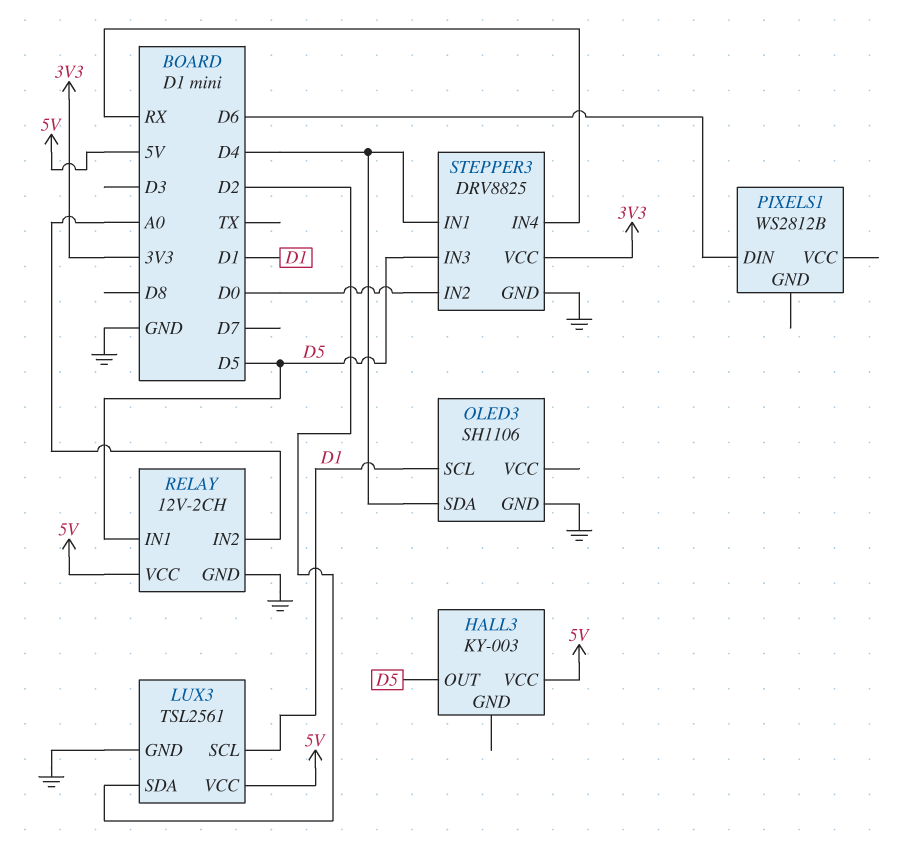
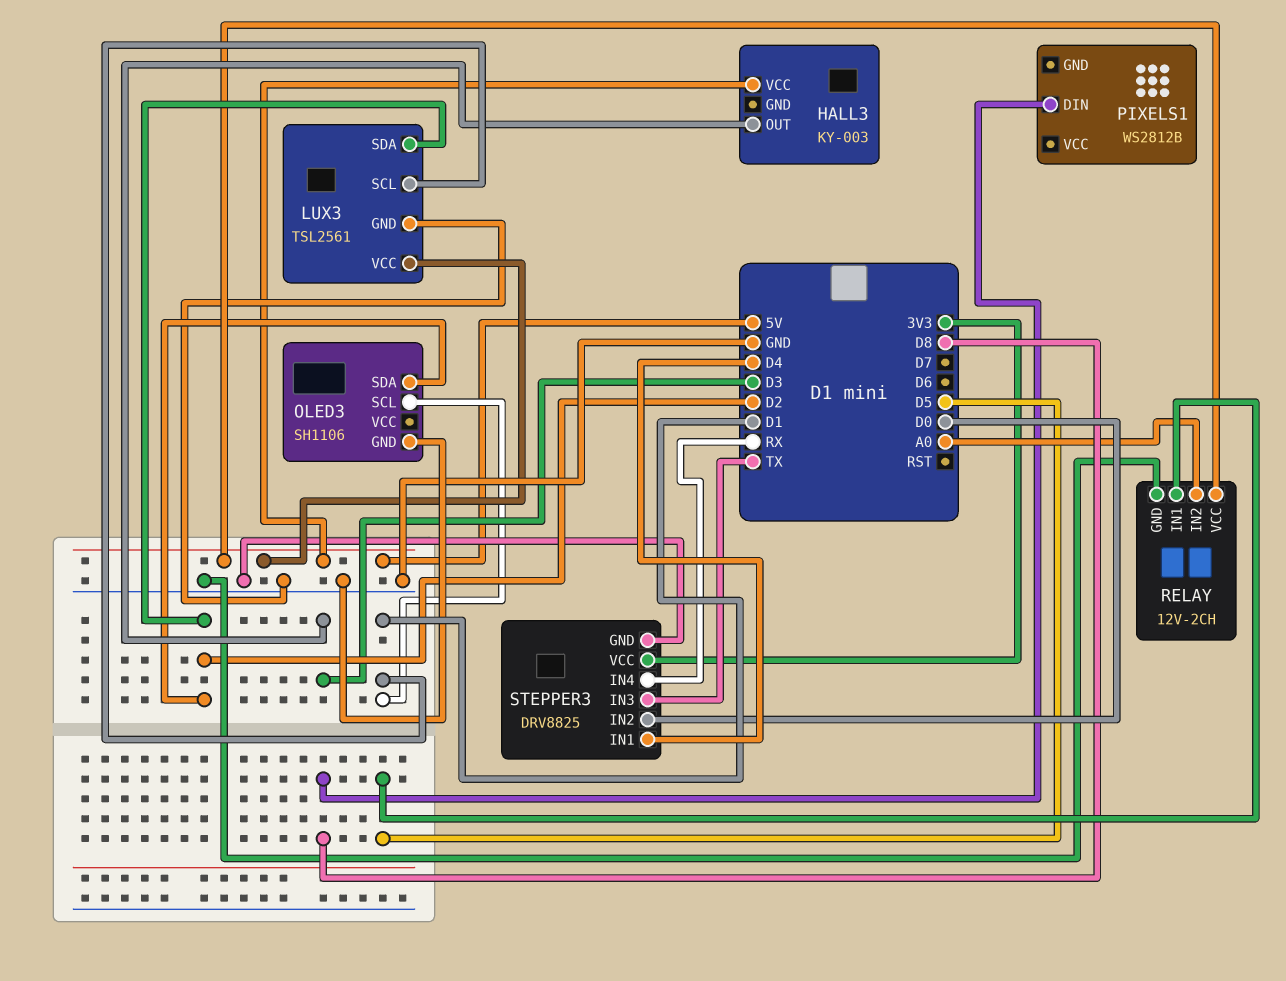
HALL3 pin OUT: D5 -> D3
OLED3 pin SDA: D4 -> D2
PIXELS1 pin DIN: D6 -> D8
STEPPER3 pin IN3: D5 -> TX

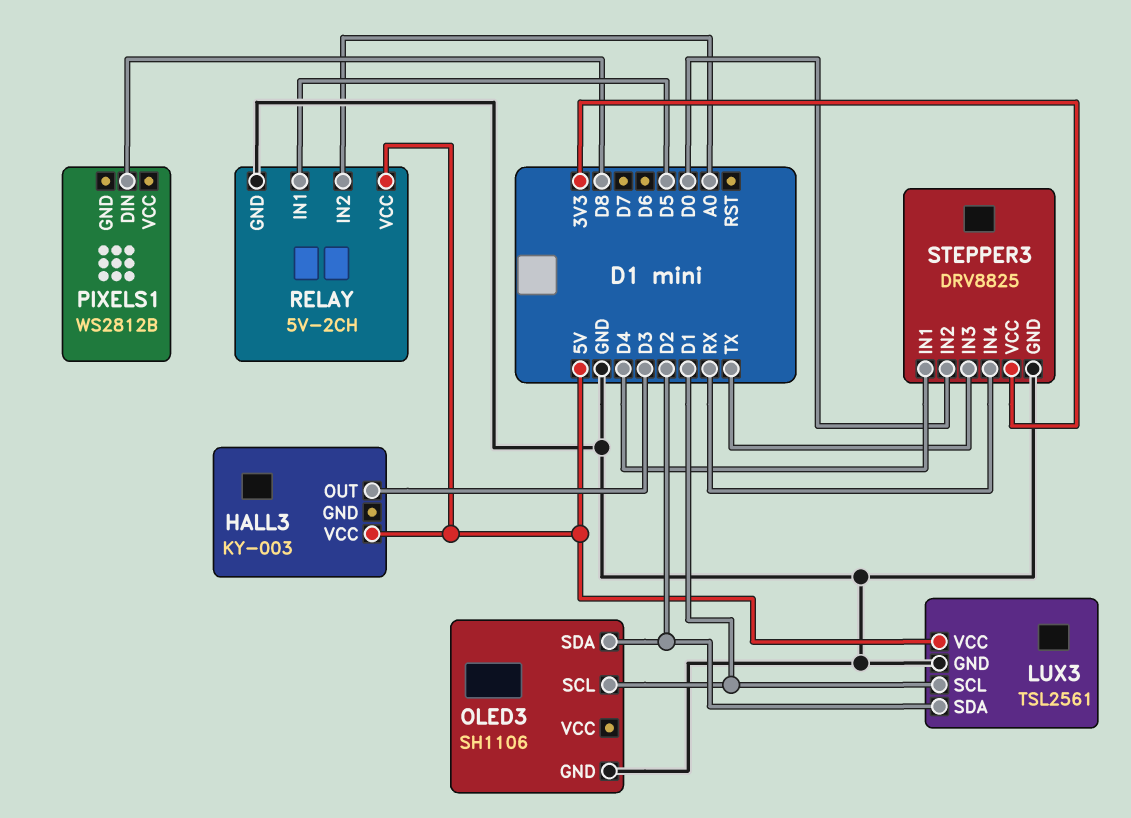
RELAY: 12V-2CH -> 5V-2CH

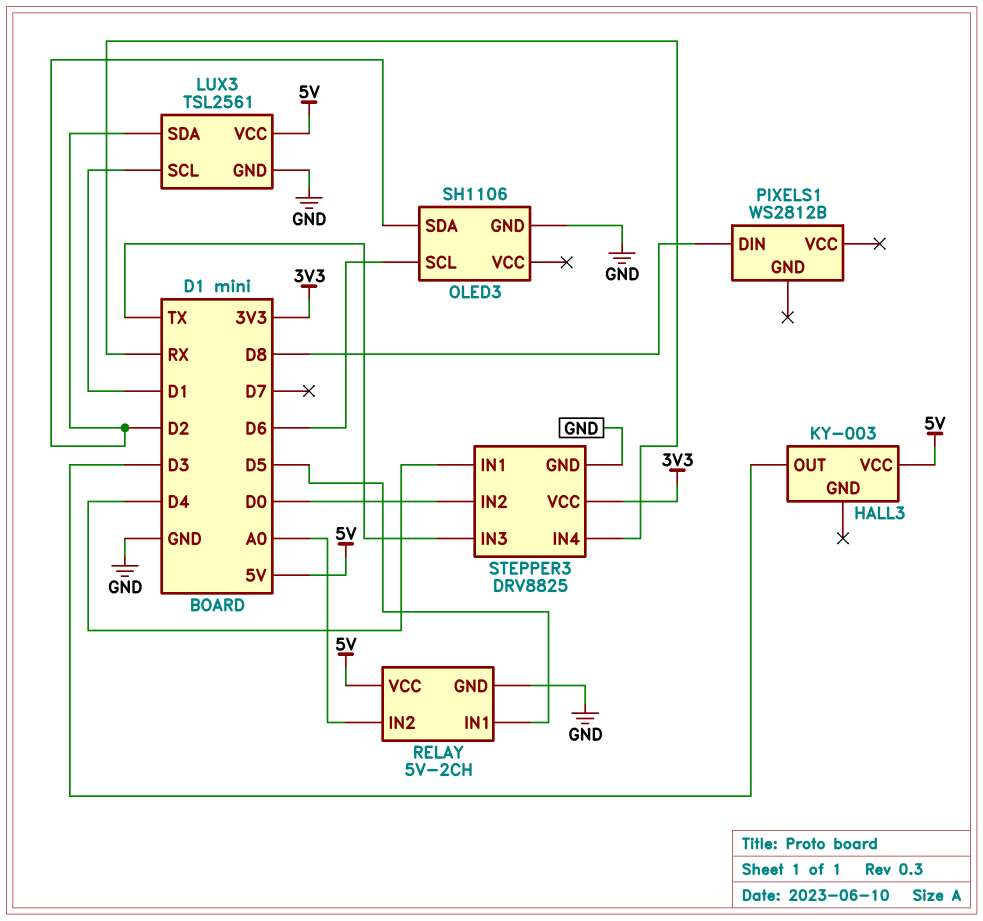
OLED3 pin SCL: D1 -> D6

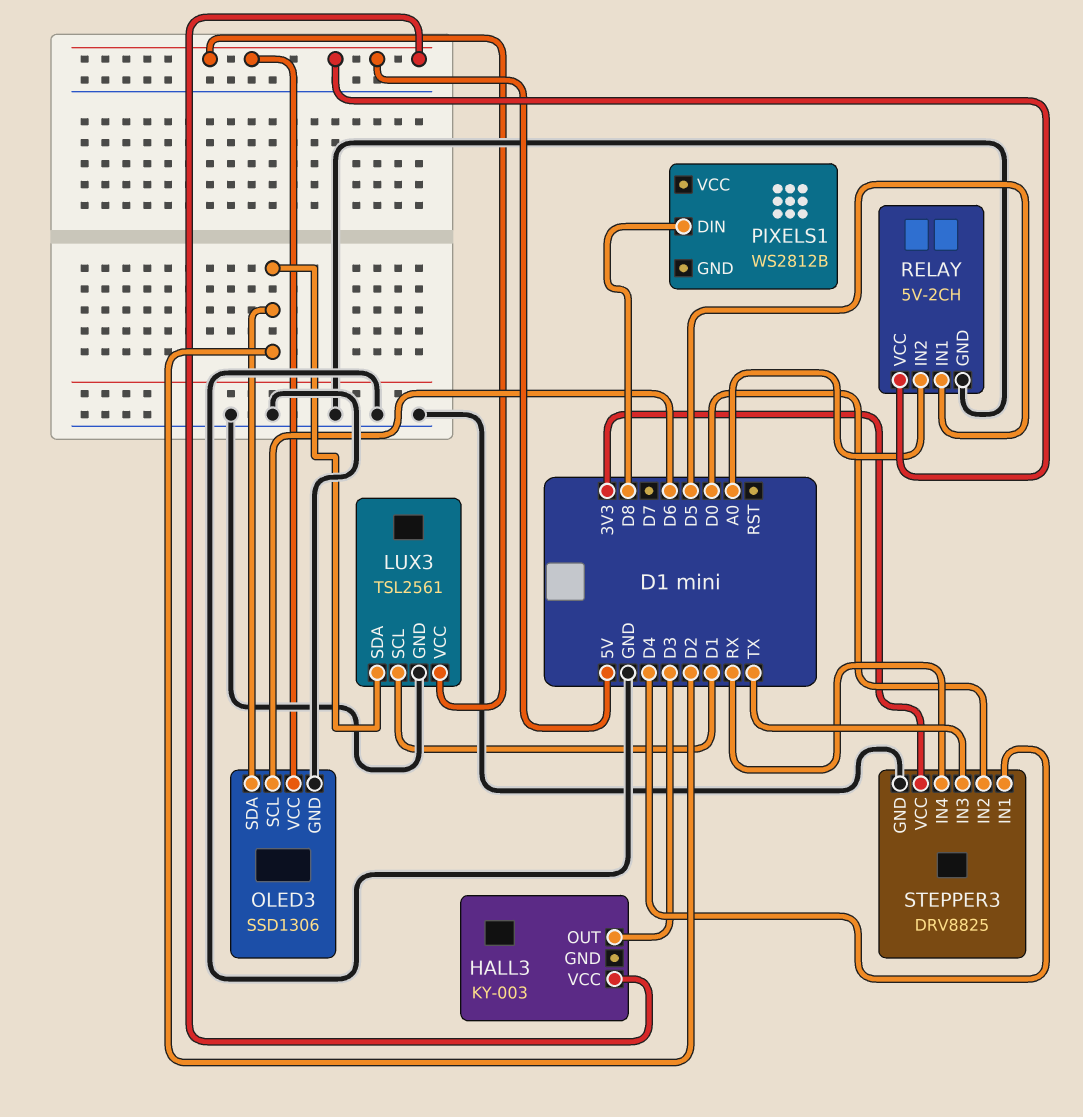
OLED3: SH1106 -> SSD1306
OLED3 pin VCC: none -> 5V

